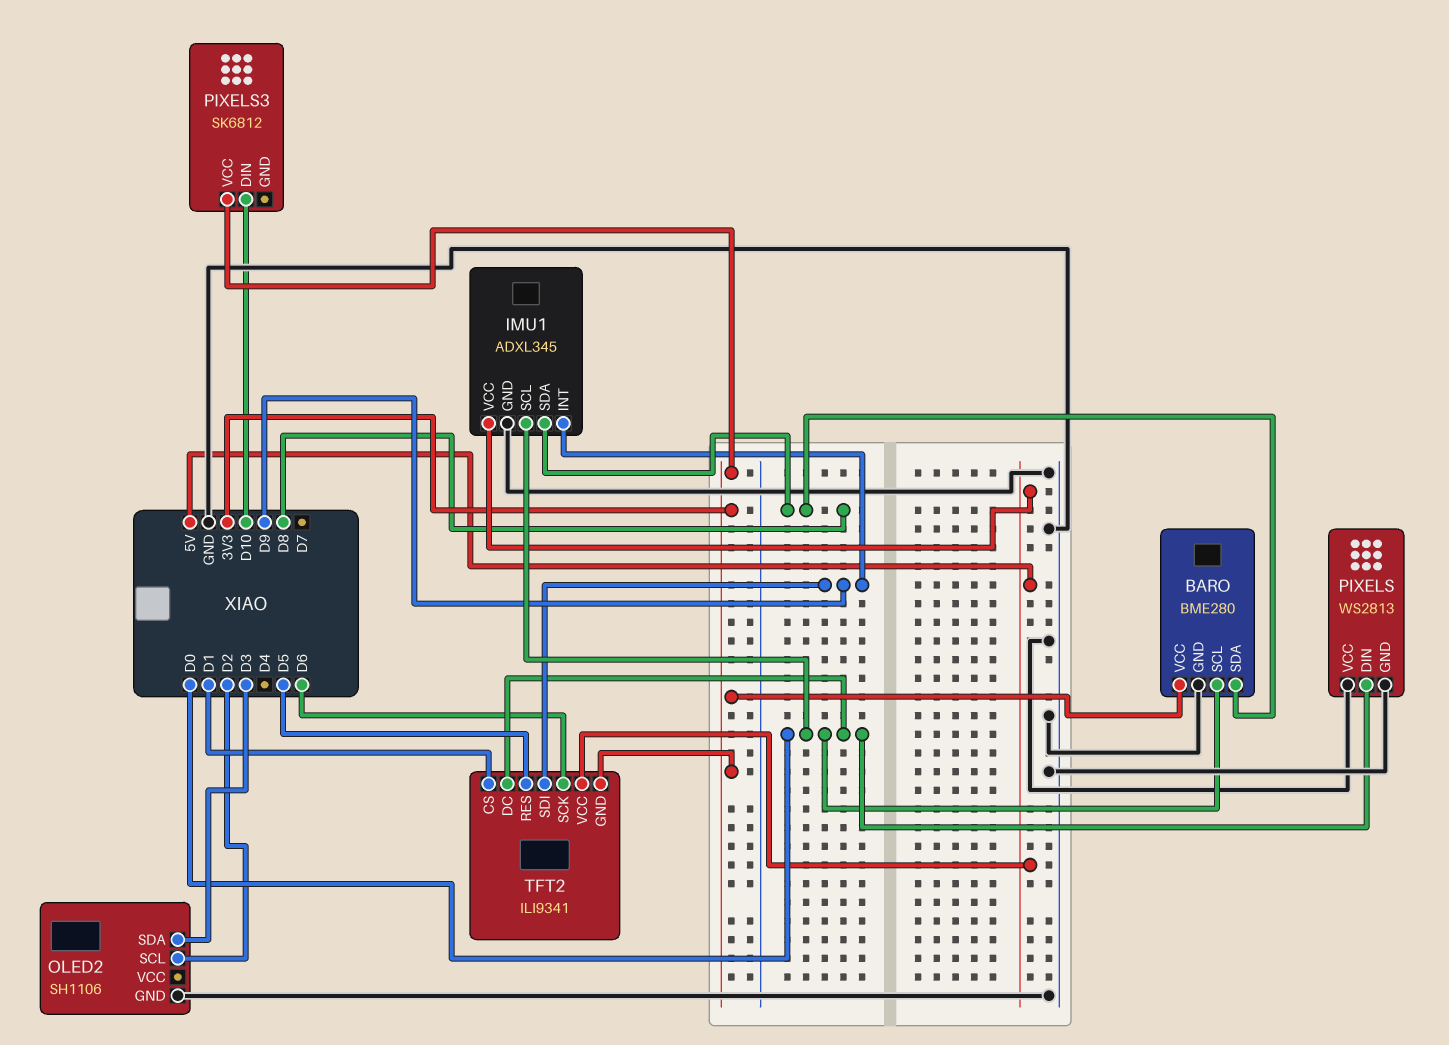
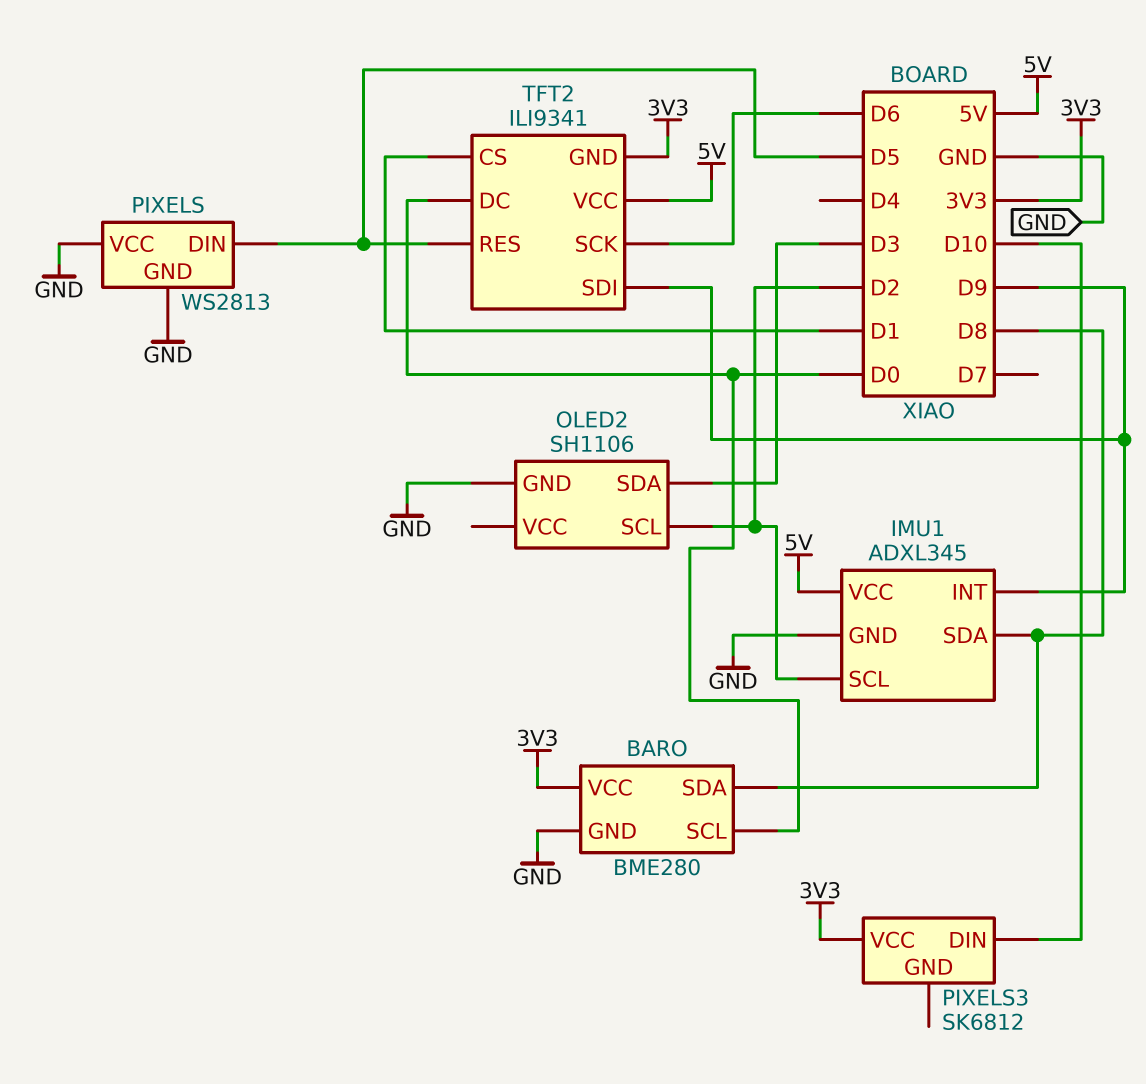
IMU1 pin SCL: D0 -> D2
PIXELS pin DIN: D0 -> D5

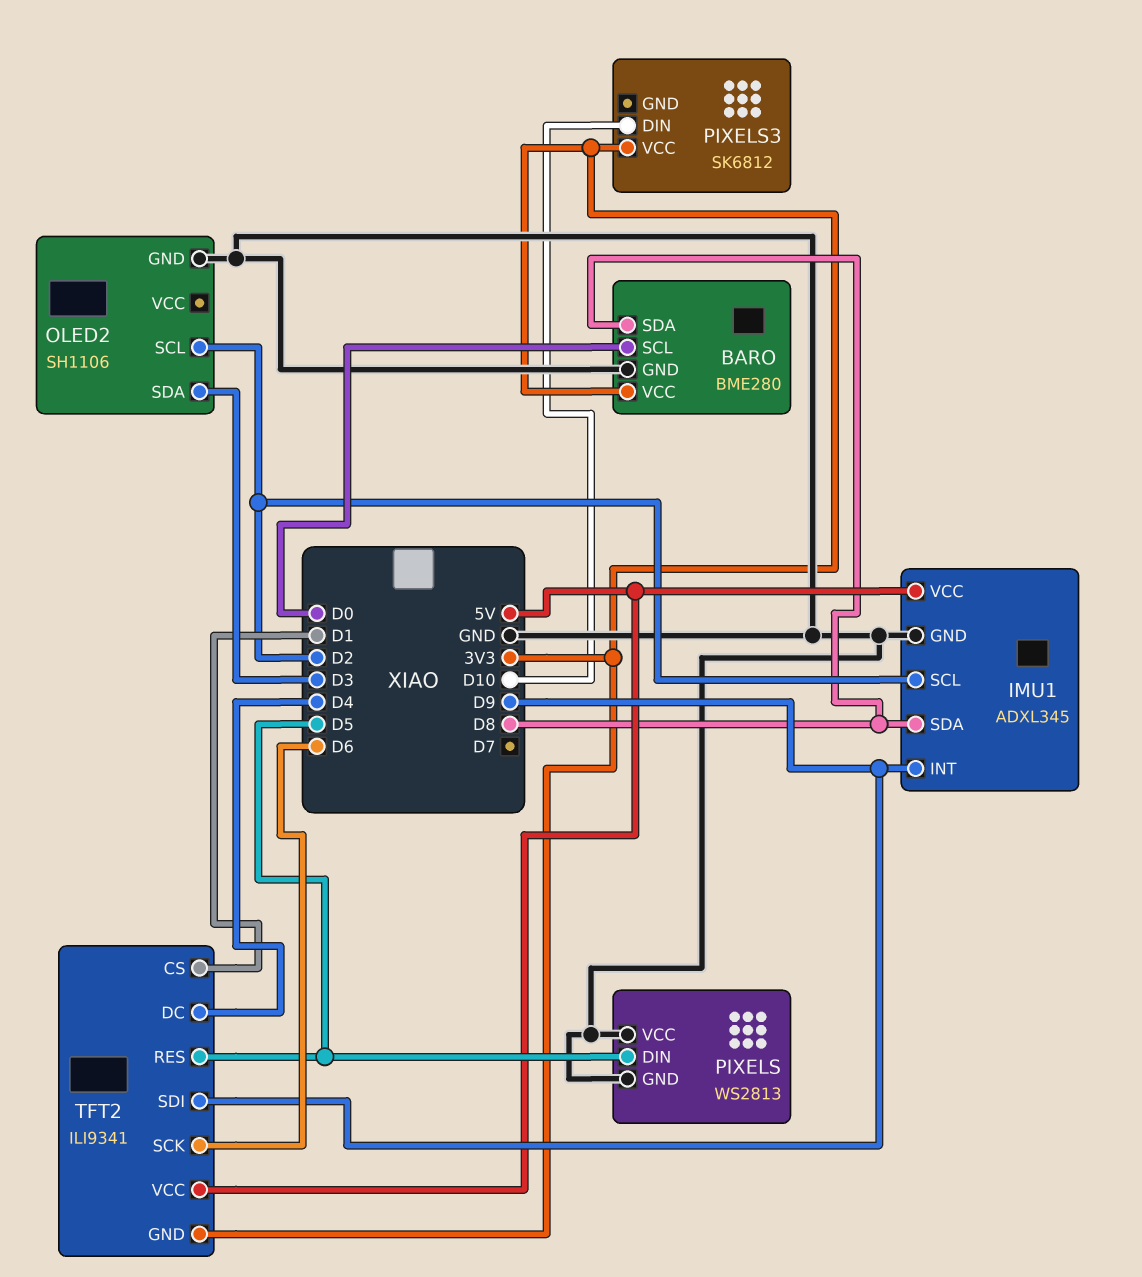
TFT2 pin DC: D0 -> D4

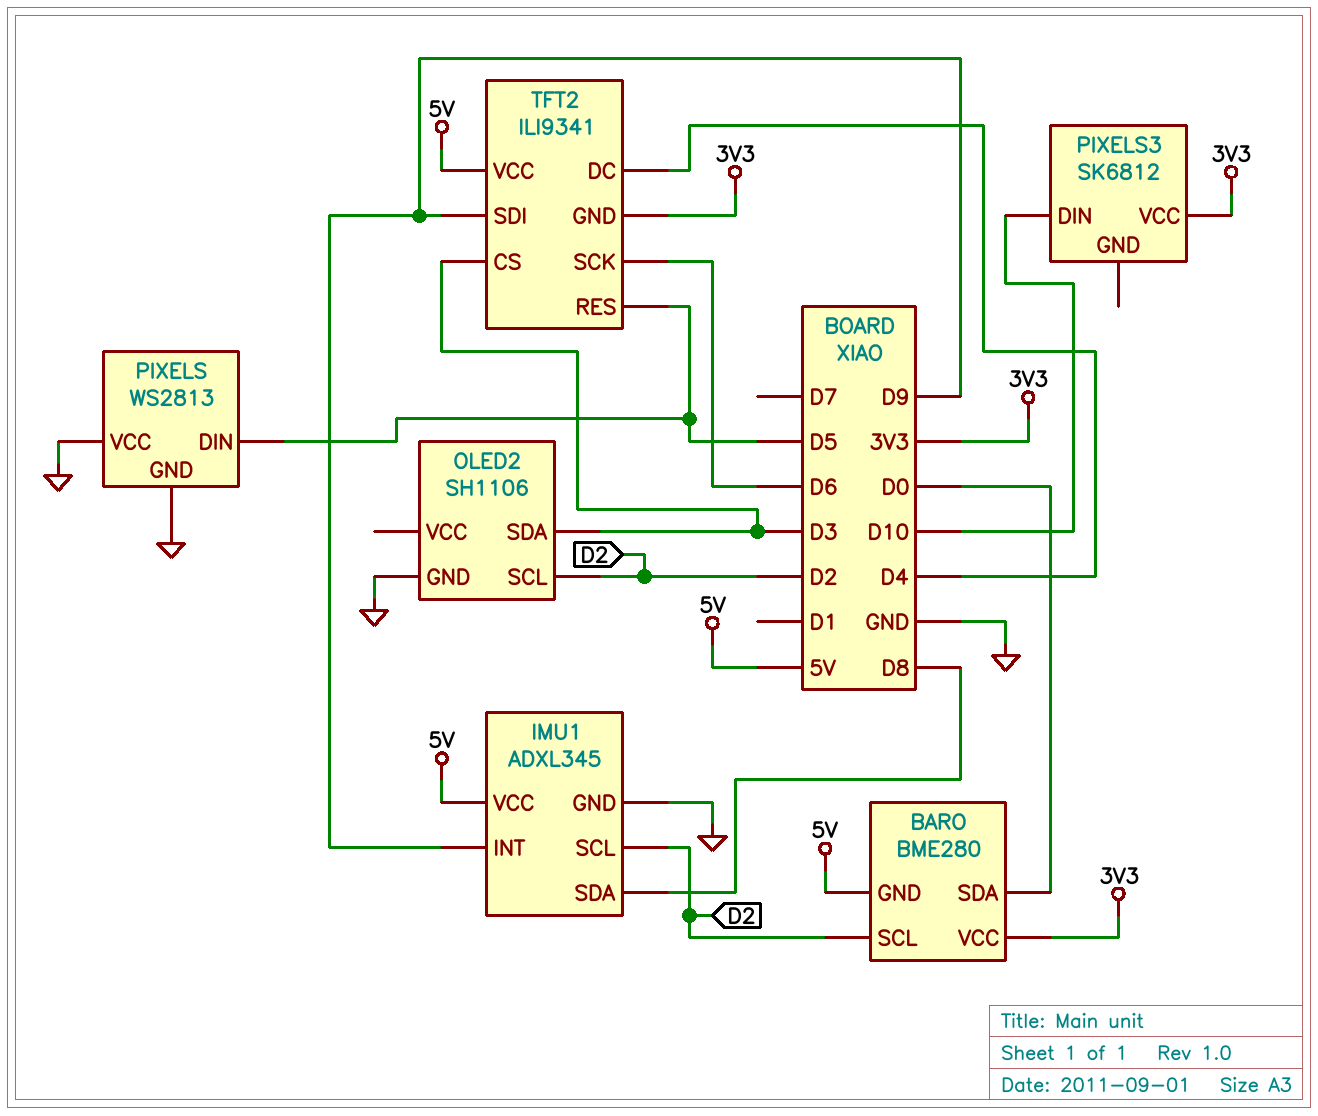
BARO pin GND: GND -> 5V
BARO pin SCL: D0 -> D2
BARO pin SDA: D8 -> D0
TFT2 pin CS: D1 -> D3

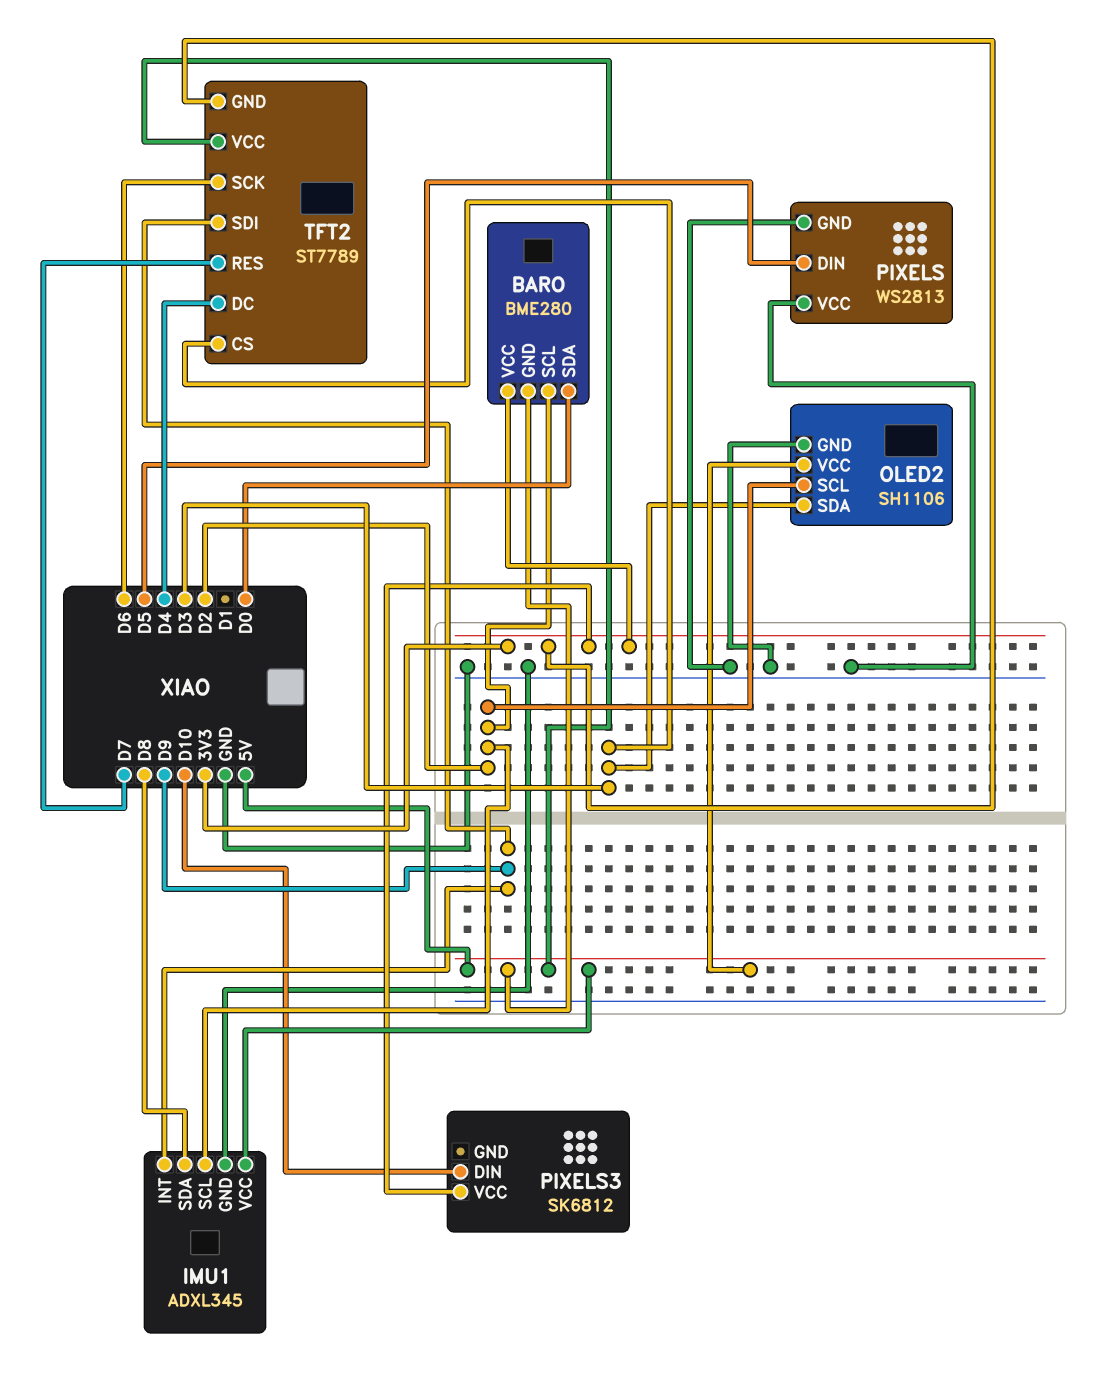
OLED2 pin VCC: none -> 5V
TFT2: ILI9341 -> ST7789
TFT2 pin RES: D5 -> D7

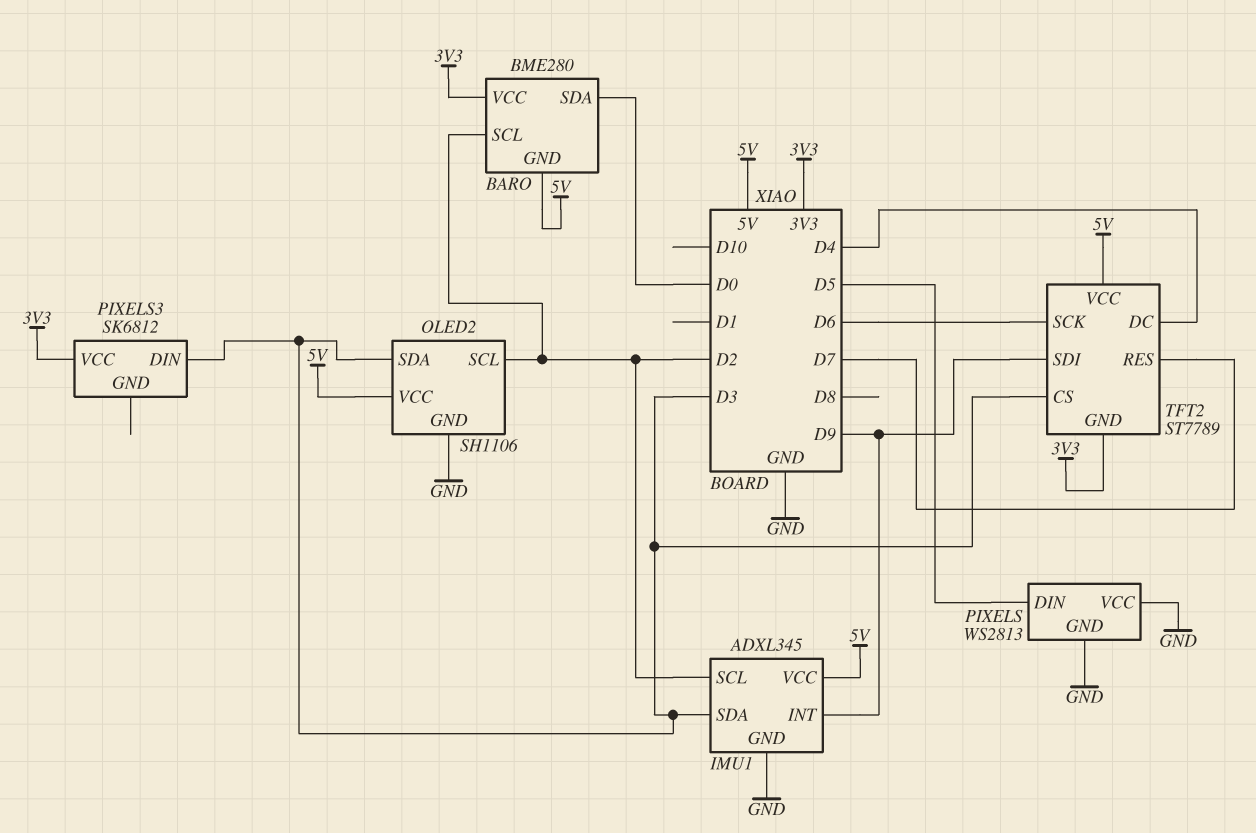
IMU1 pin SDA: D8 -> D3
PIXELS3 pin DIN: D10 -> D3

